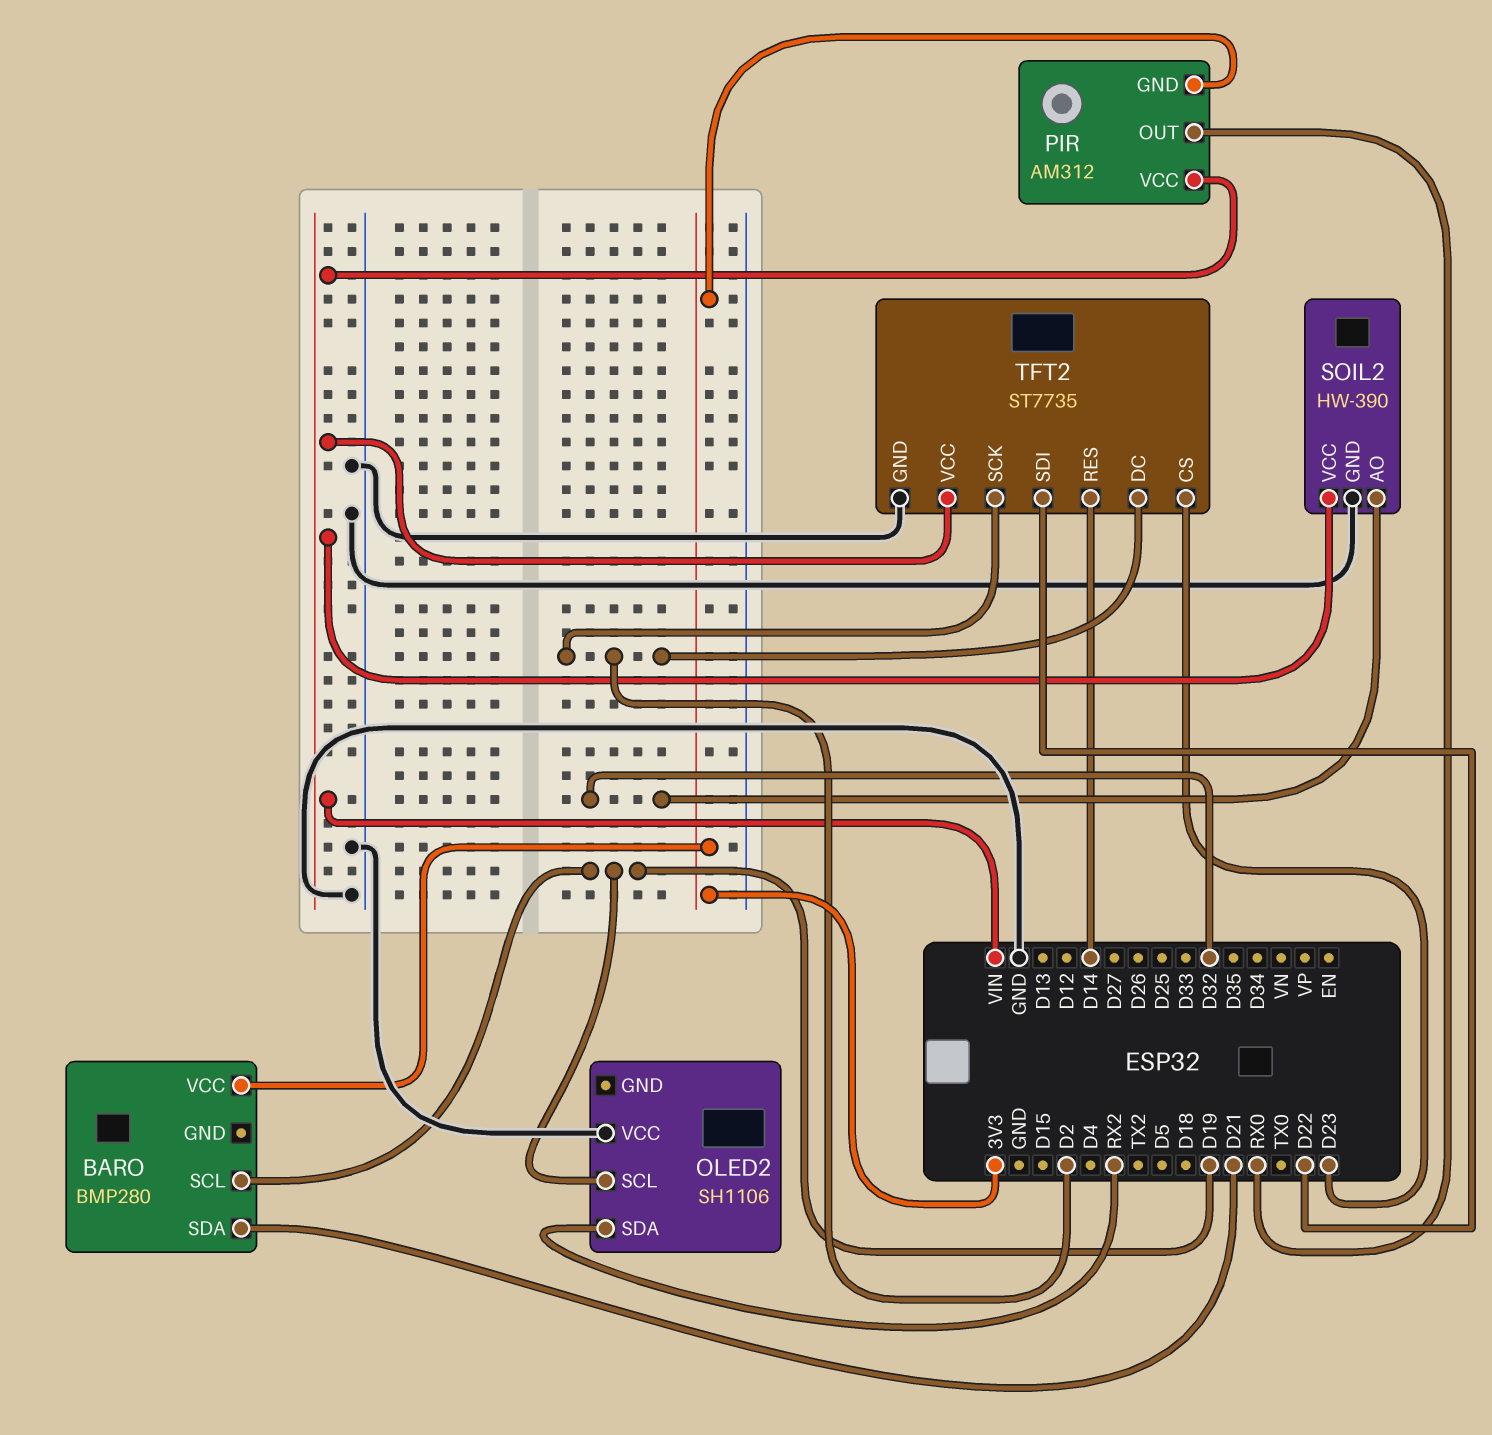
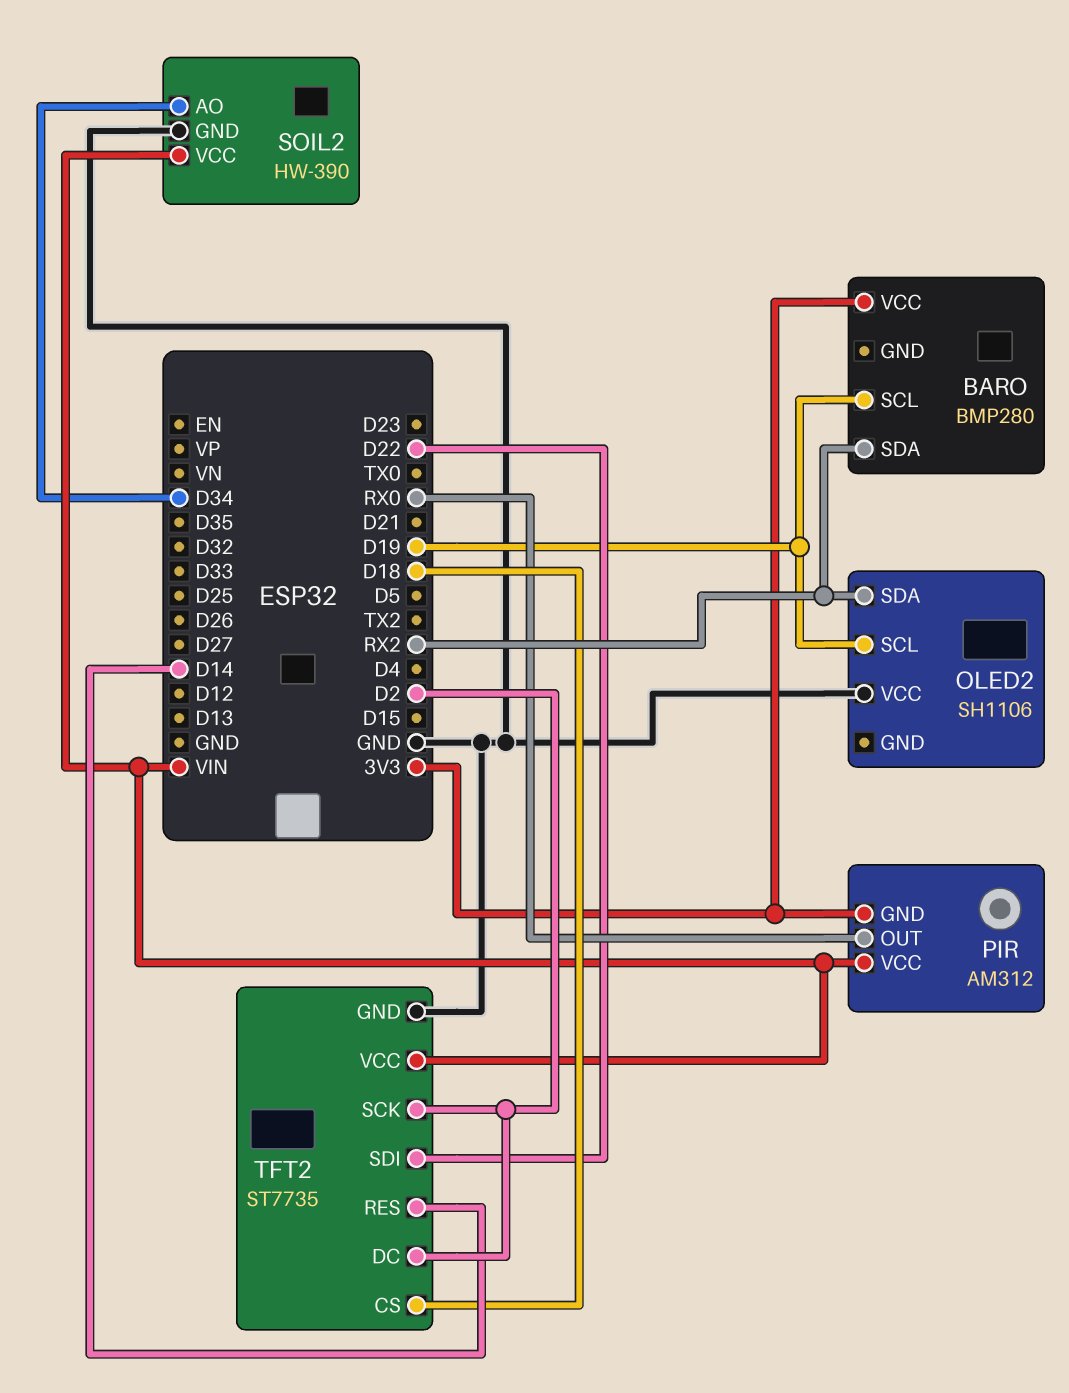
BARO pin SDA: D21 -> RX2
SOIL2 pin AO: D32 -> D34
TFT2 pin CS: D23 -> D18

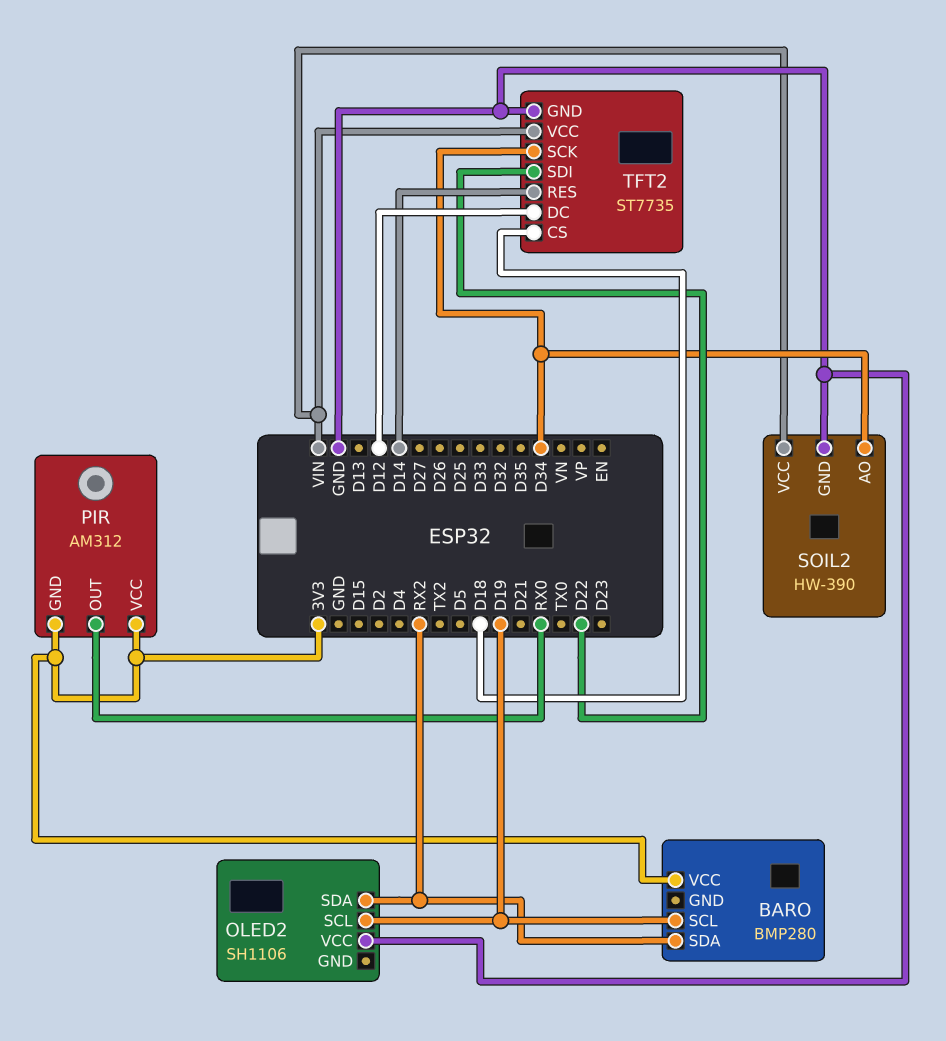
PIR pin VCC: VIN -> 3V3
TFT2 pin DC: D2 -> D12
TFT2 pin SCK: D2 -> D34

